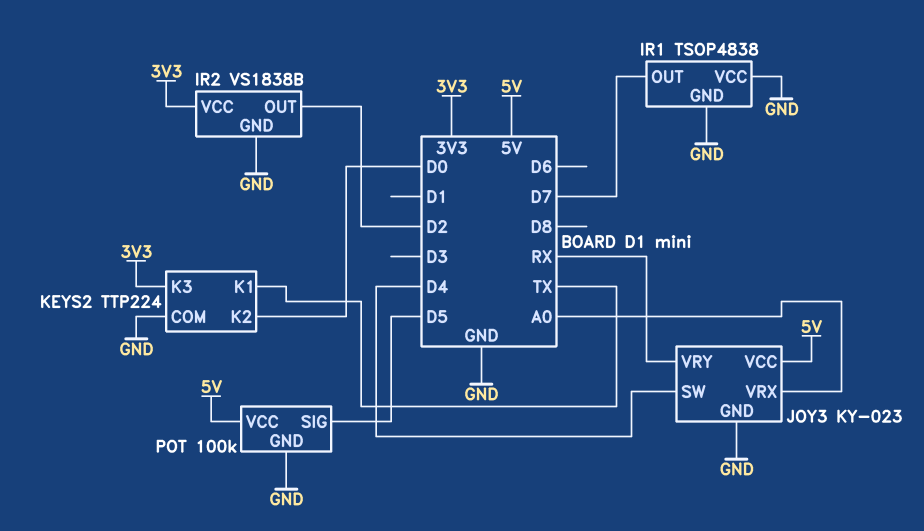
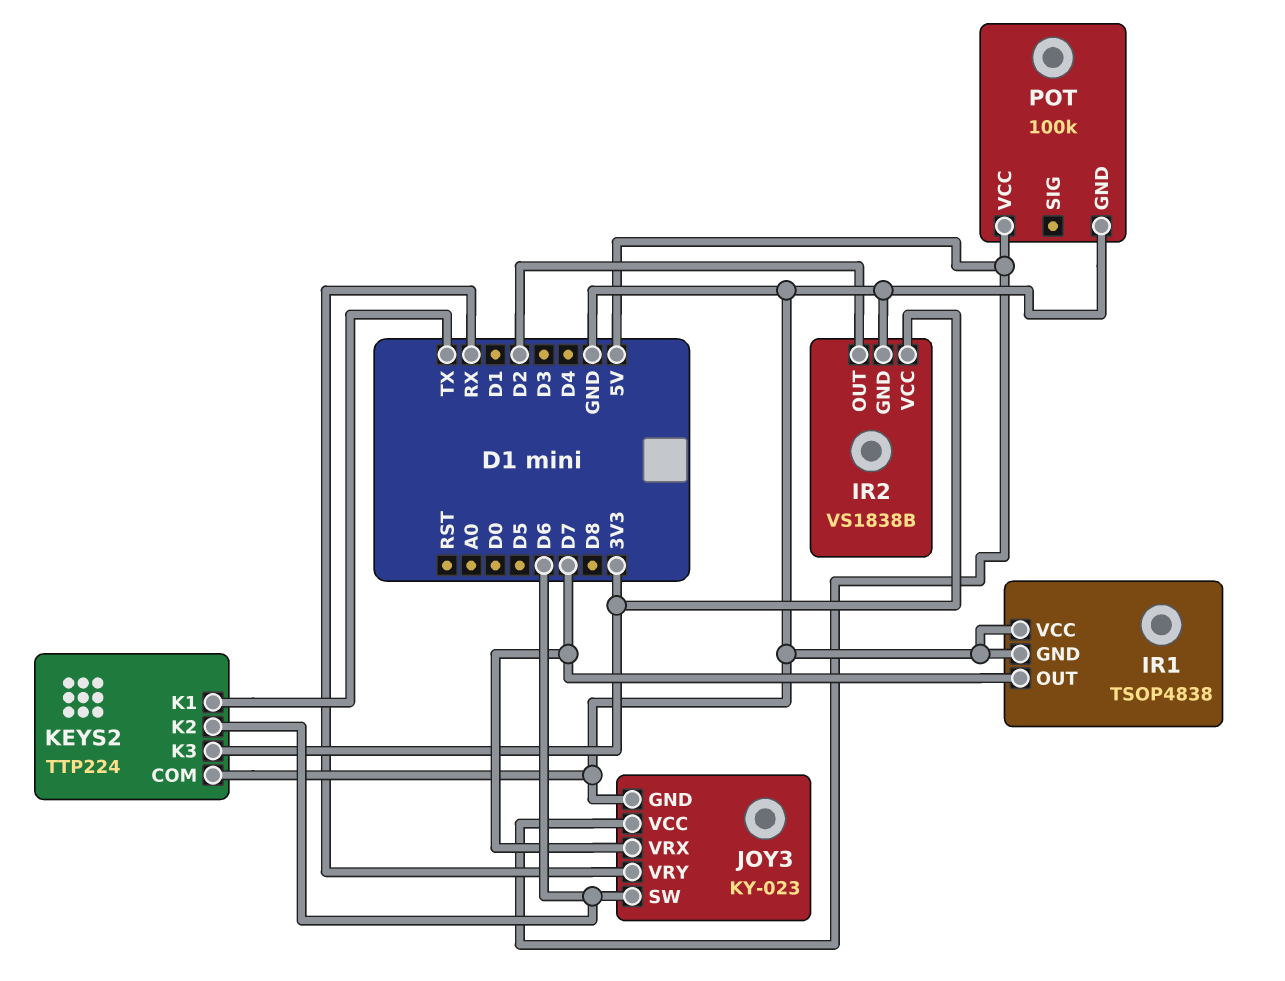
JOY3 pin SW: D4 -> D6
JOY3 pin VRX: A0 -> D7
KEYS2 pin K2: D0 -> D6
POT pin SIG: D5 -> none

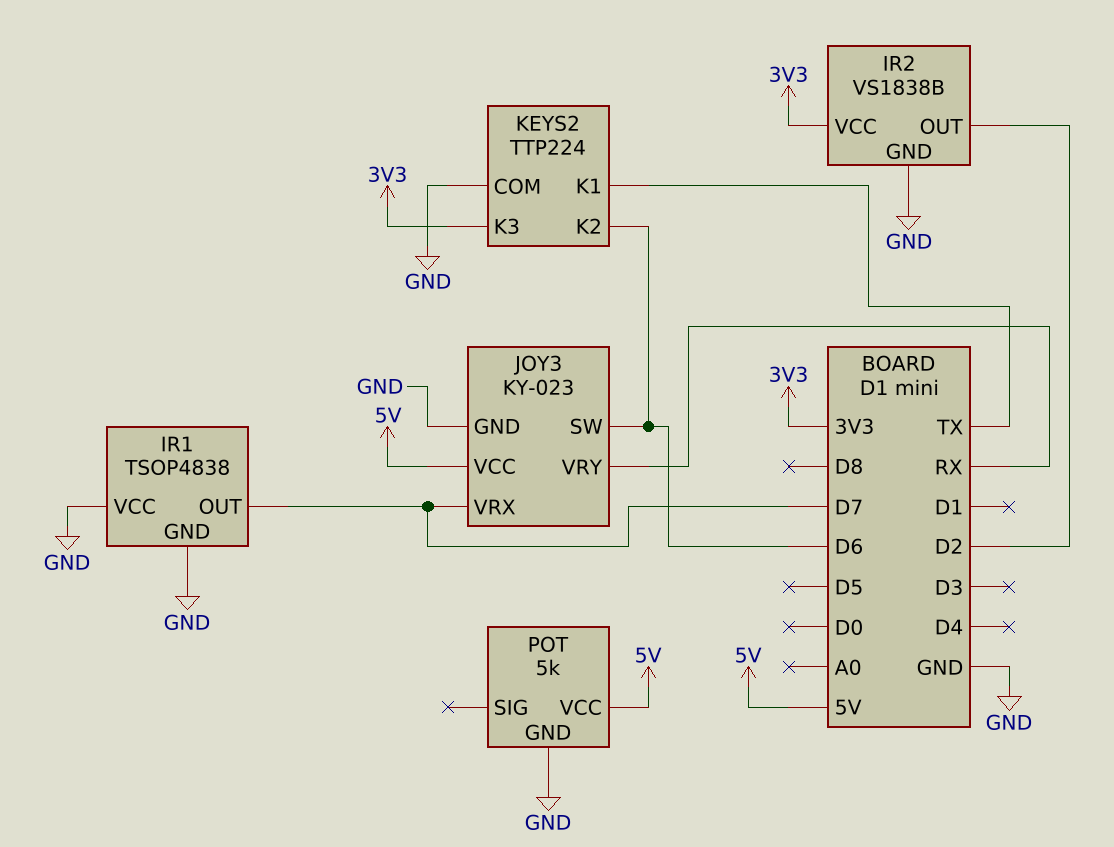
POT: 100k -> 5k

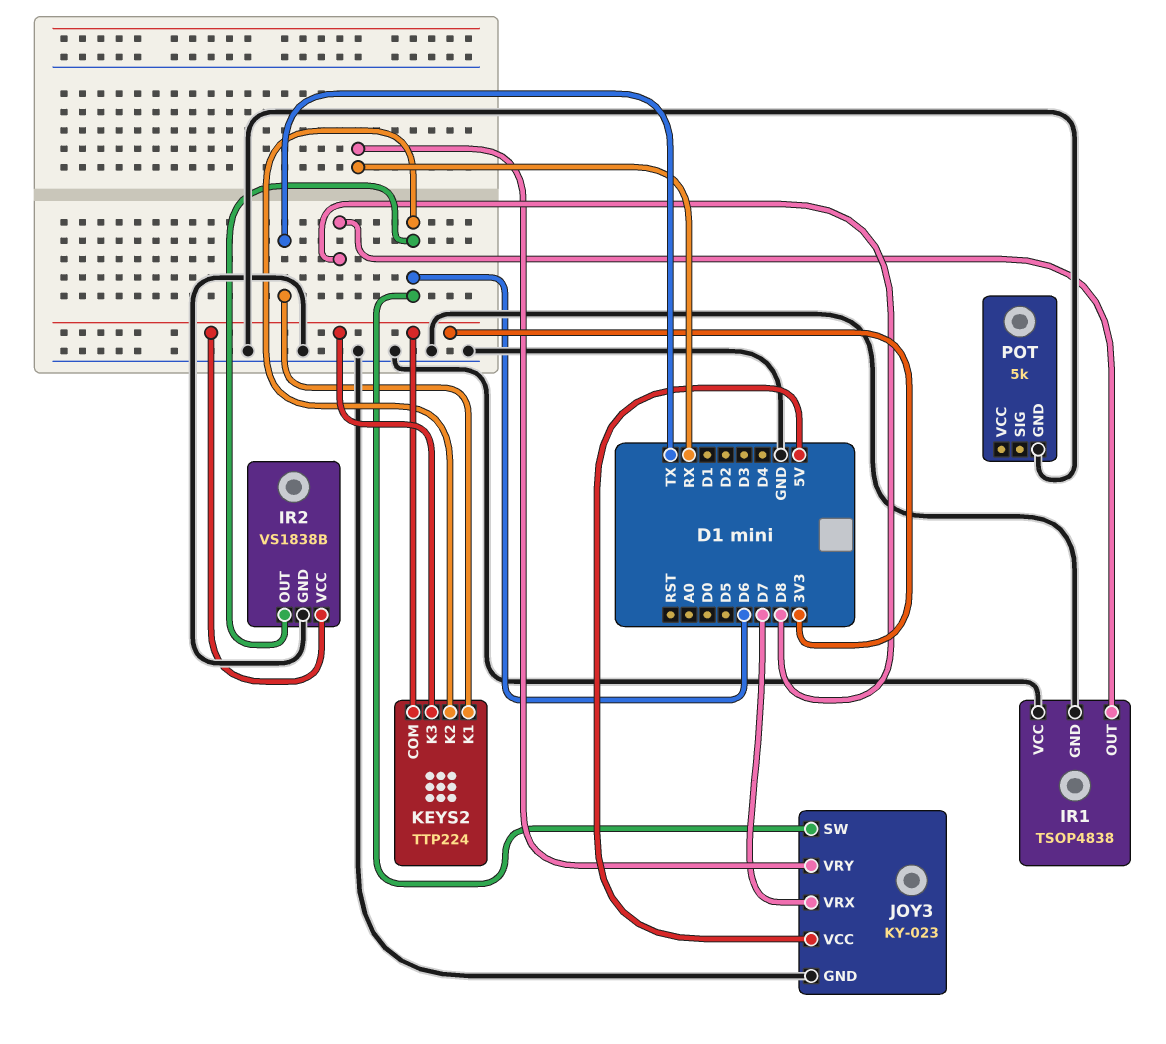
IR1 pin OUT: D7 -> D8
IR2 pin OUT: D2 -> D6
KEYS2 pin COM: GND -> 3V3
POT pin VCC: 5V -> none

